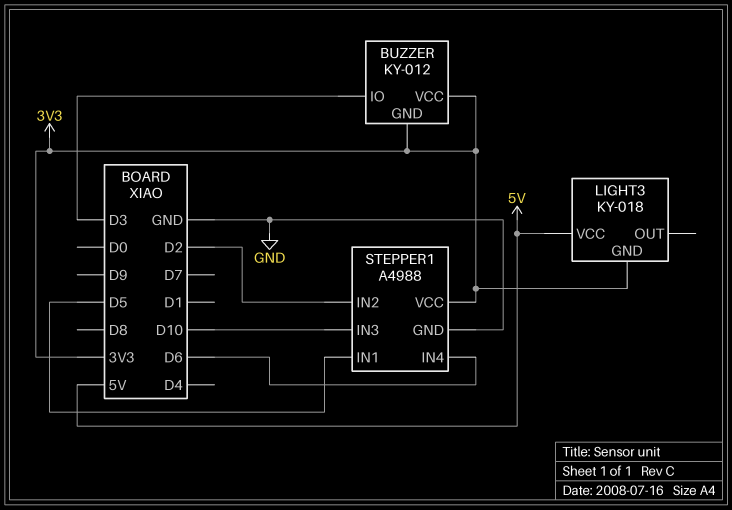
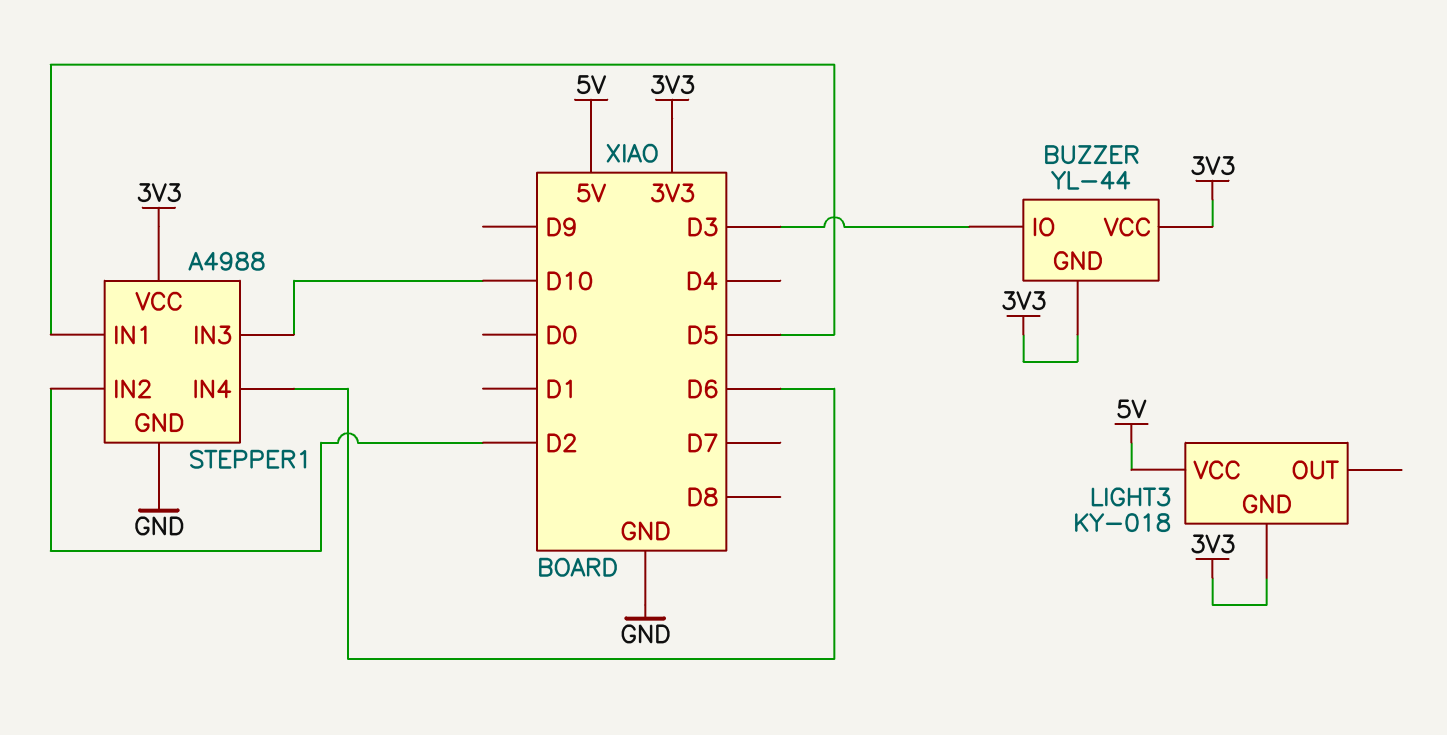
BUZZER: KY-012 -> YL-44

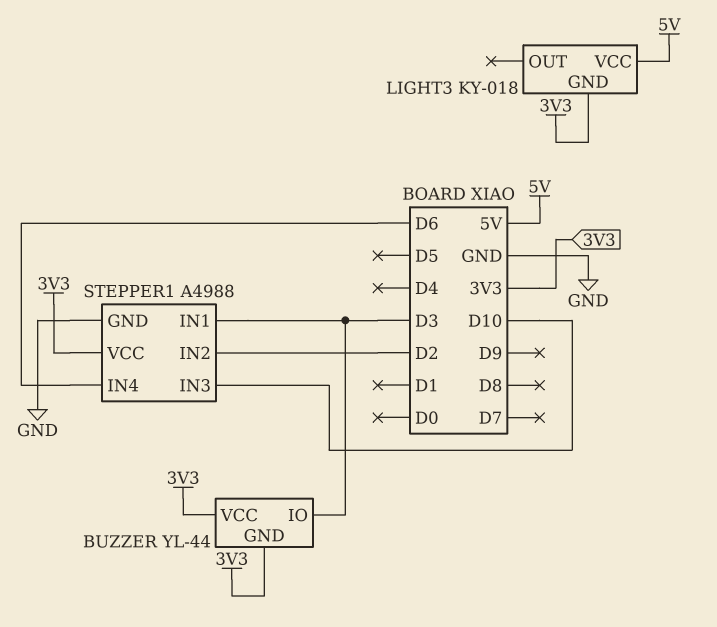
STEPPER1 pin IN1: D5 -> D3

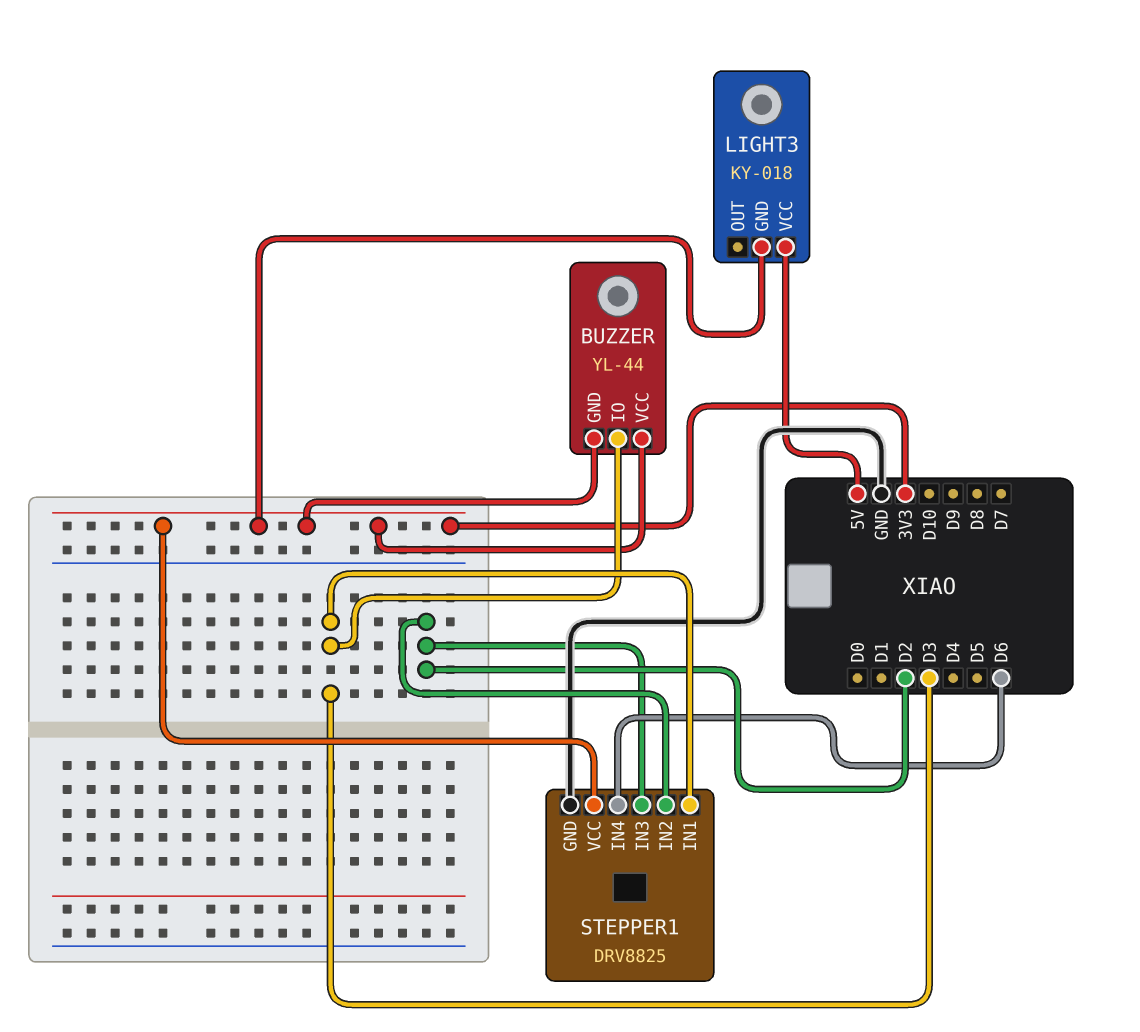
STEPPER1: A4988 -> DRV8825
STEPPER1 pin IN3: D10 -> D2

